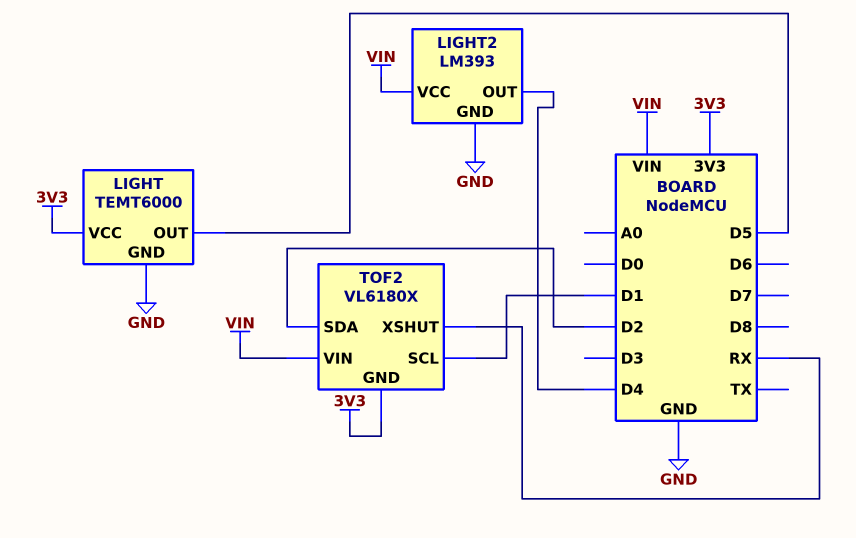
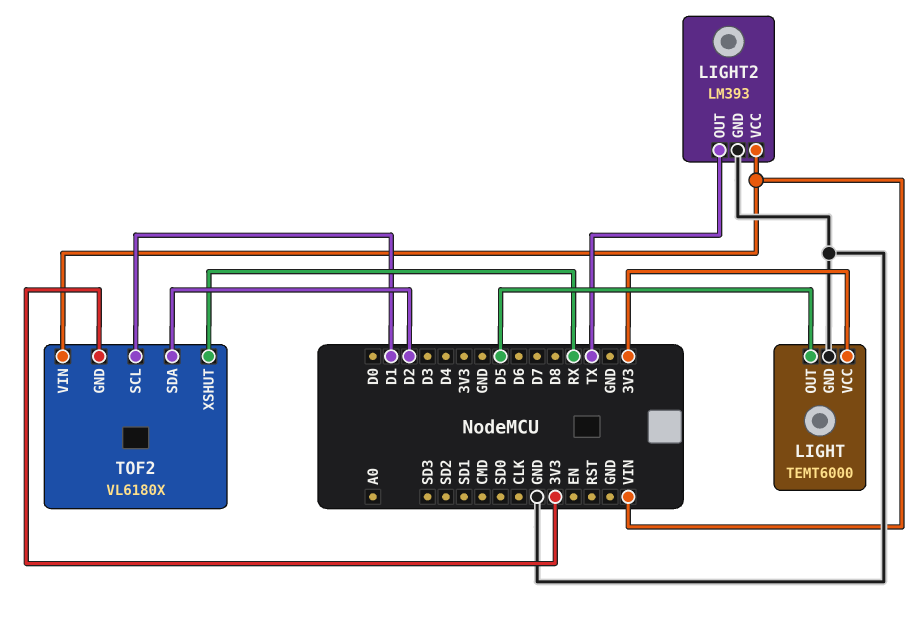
LIGHT2 pin OUT: D4 -> TX

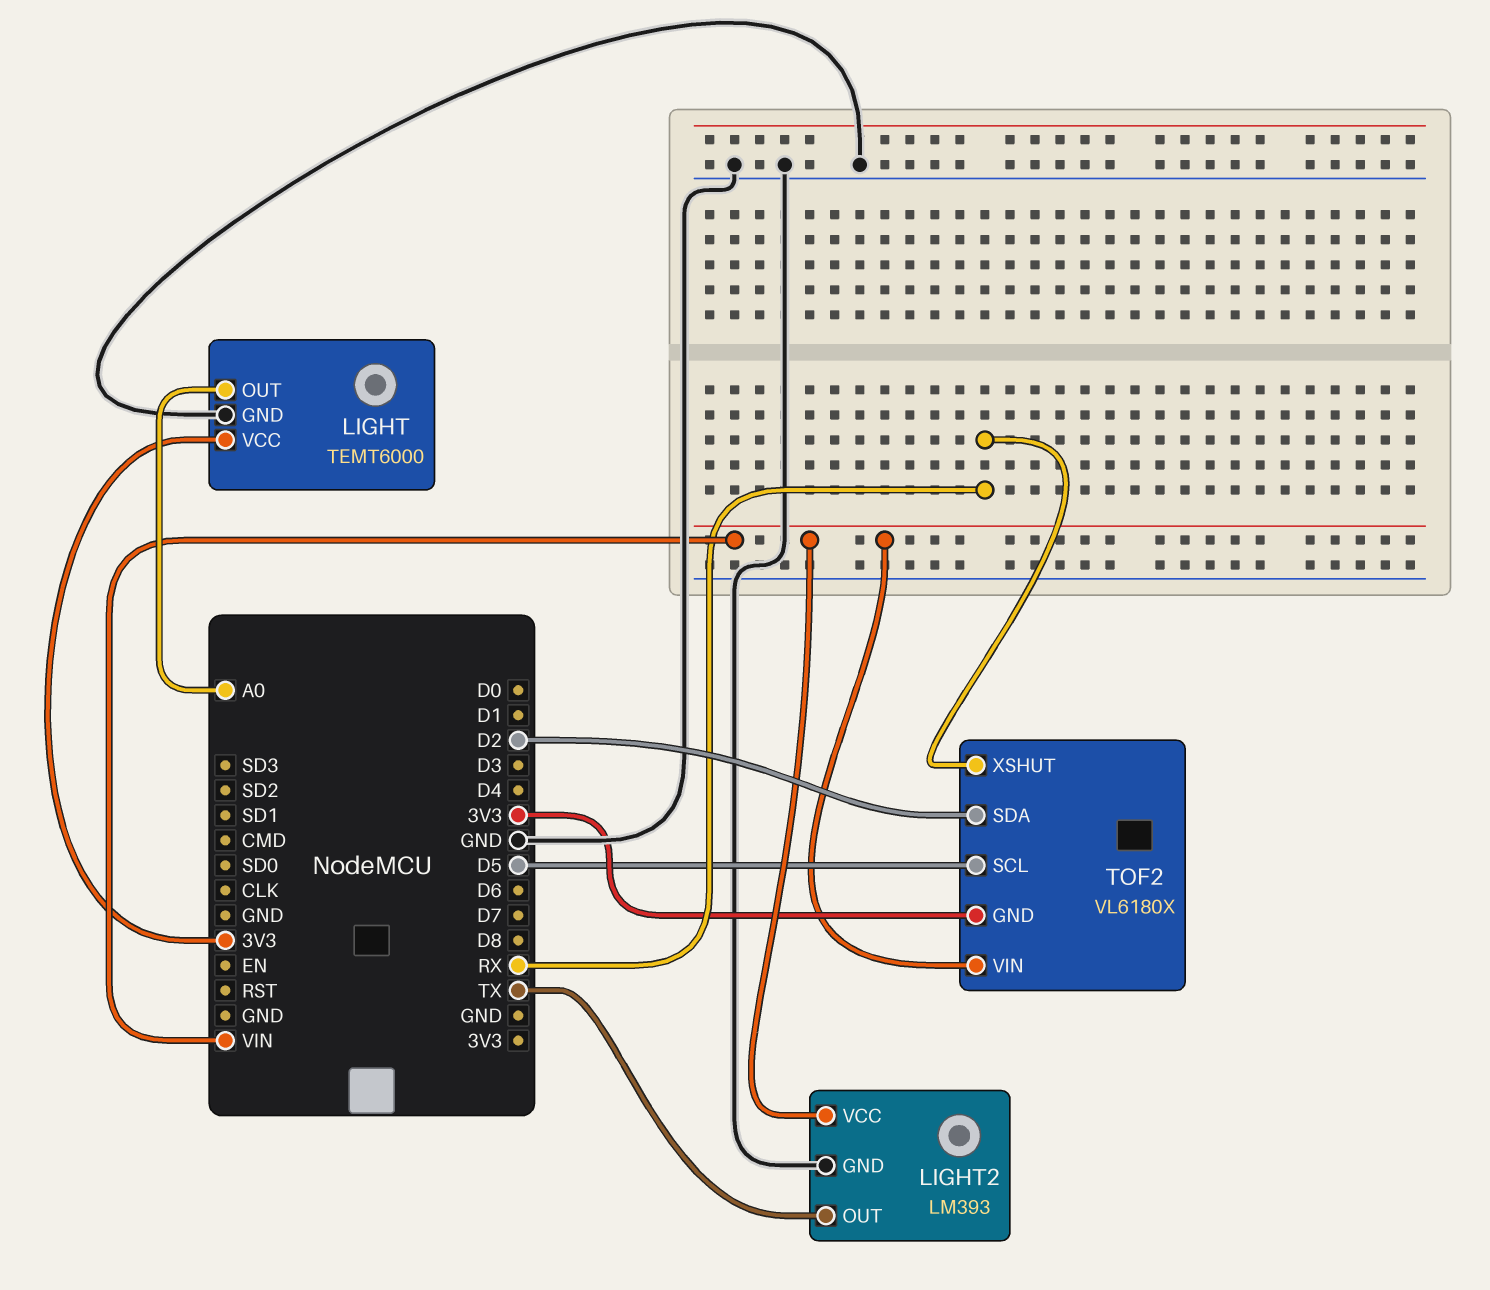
LIGHT pin OUT: D5 -> A0
TOF2 pin SCL: D1 -> D5

